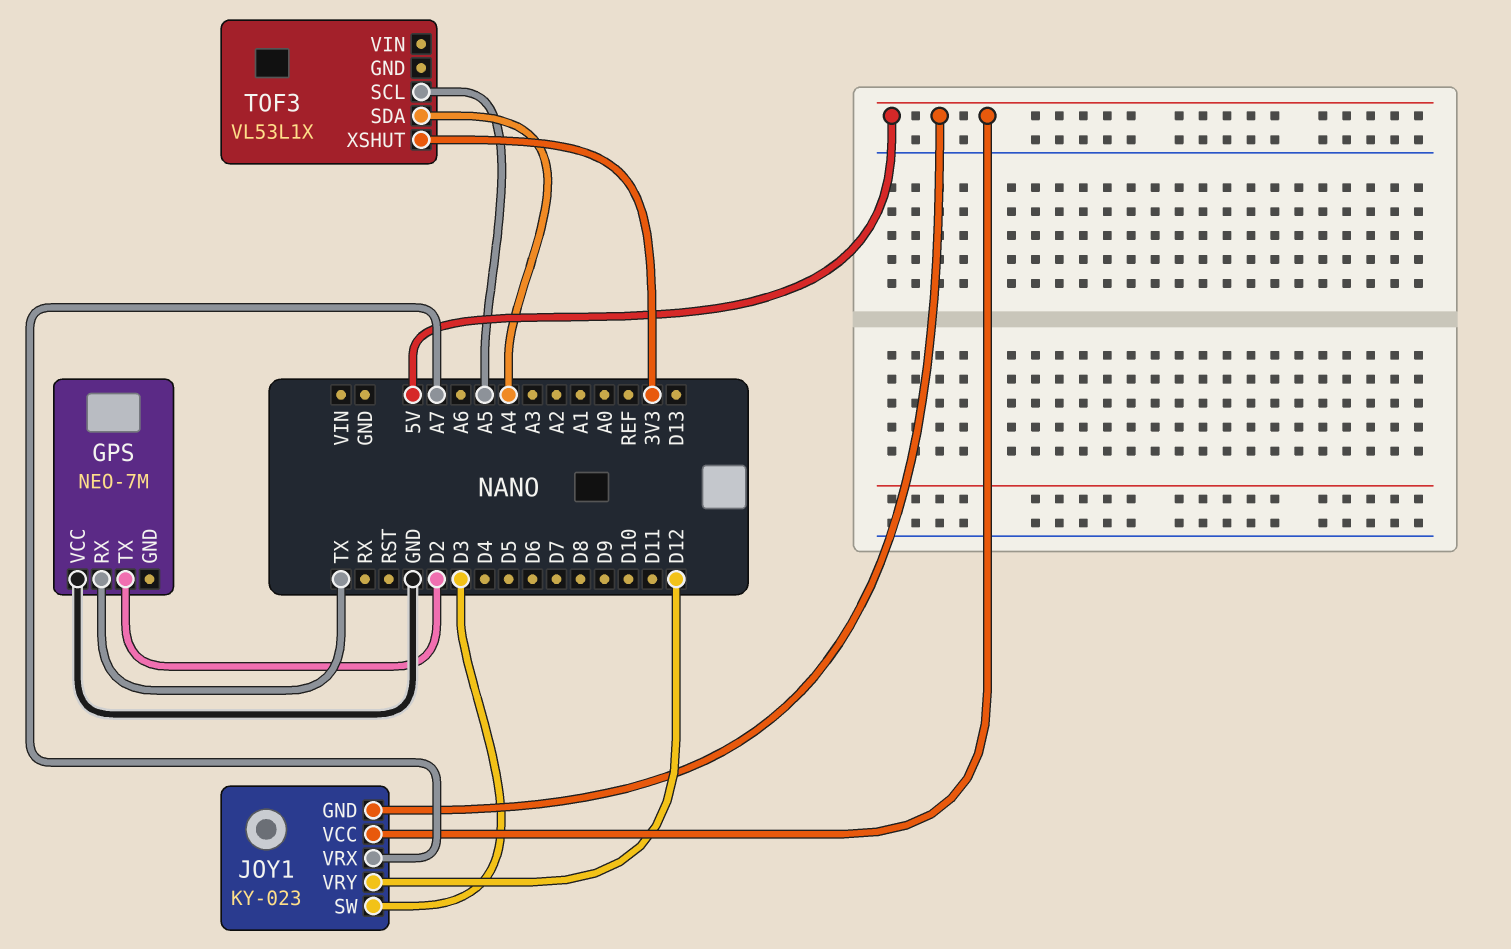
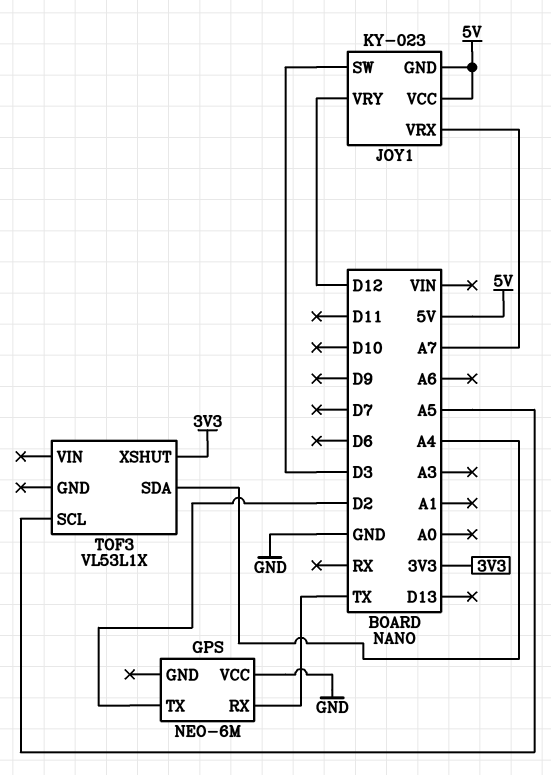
GPS: NEO-7M -> NEO-6M

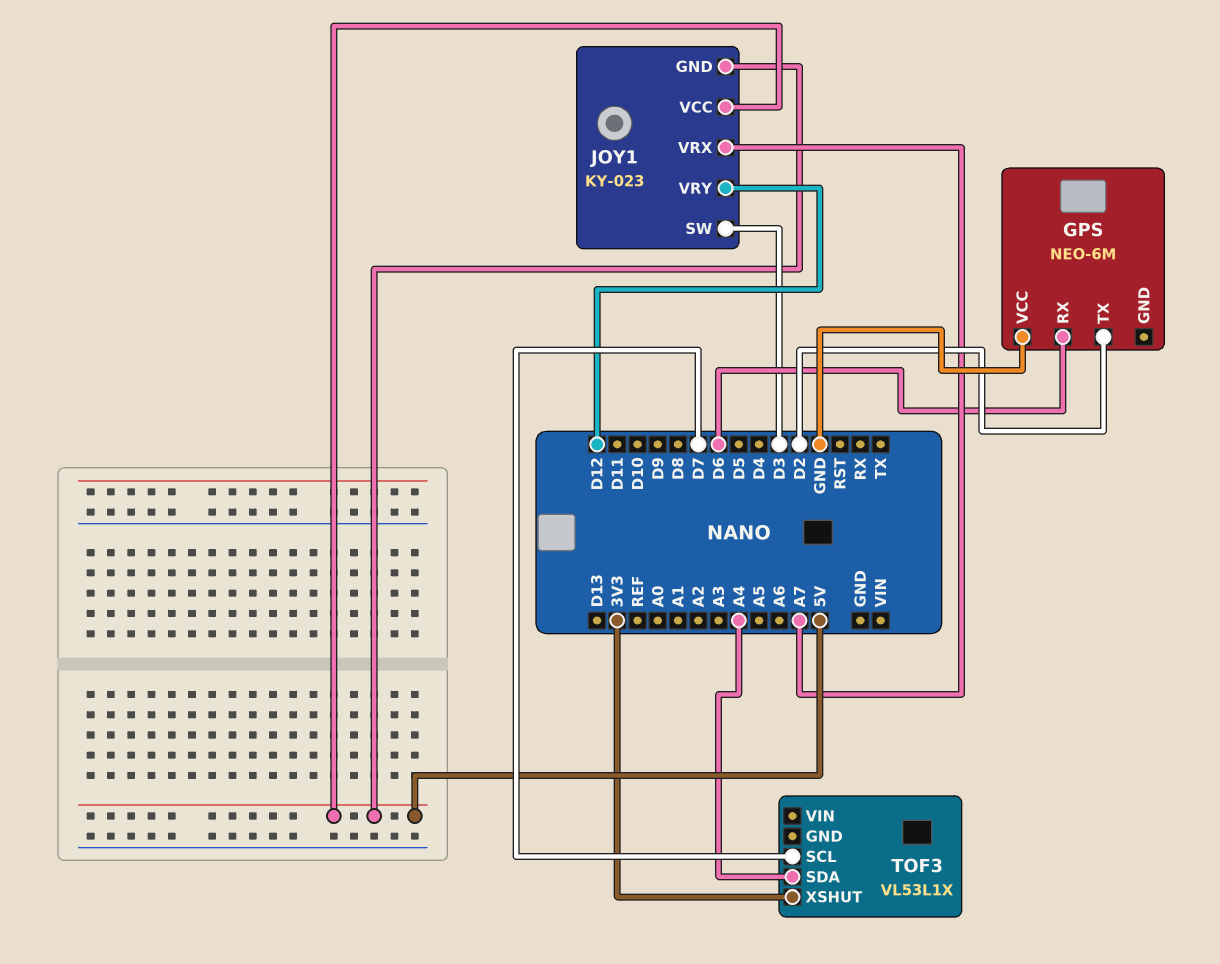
GPS pin RX: TX -> D6
TOF3 pin SCL: A5 -> D7

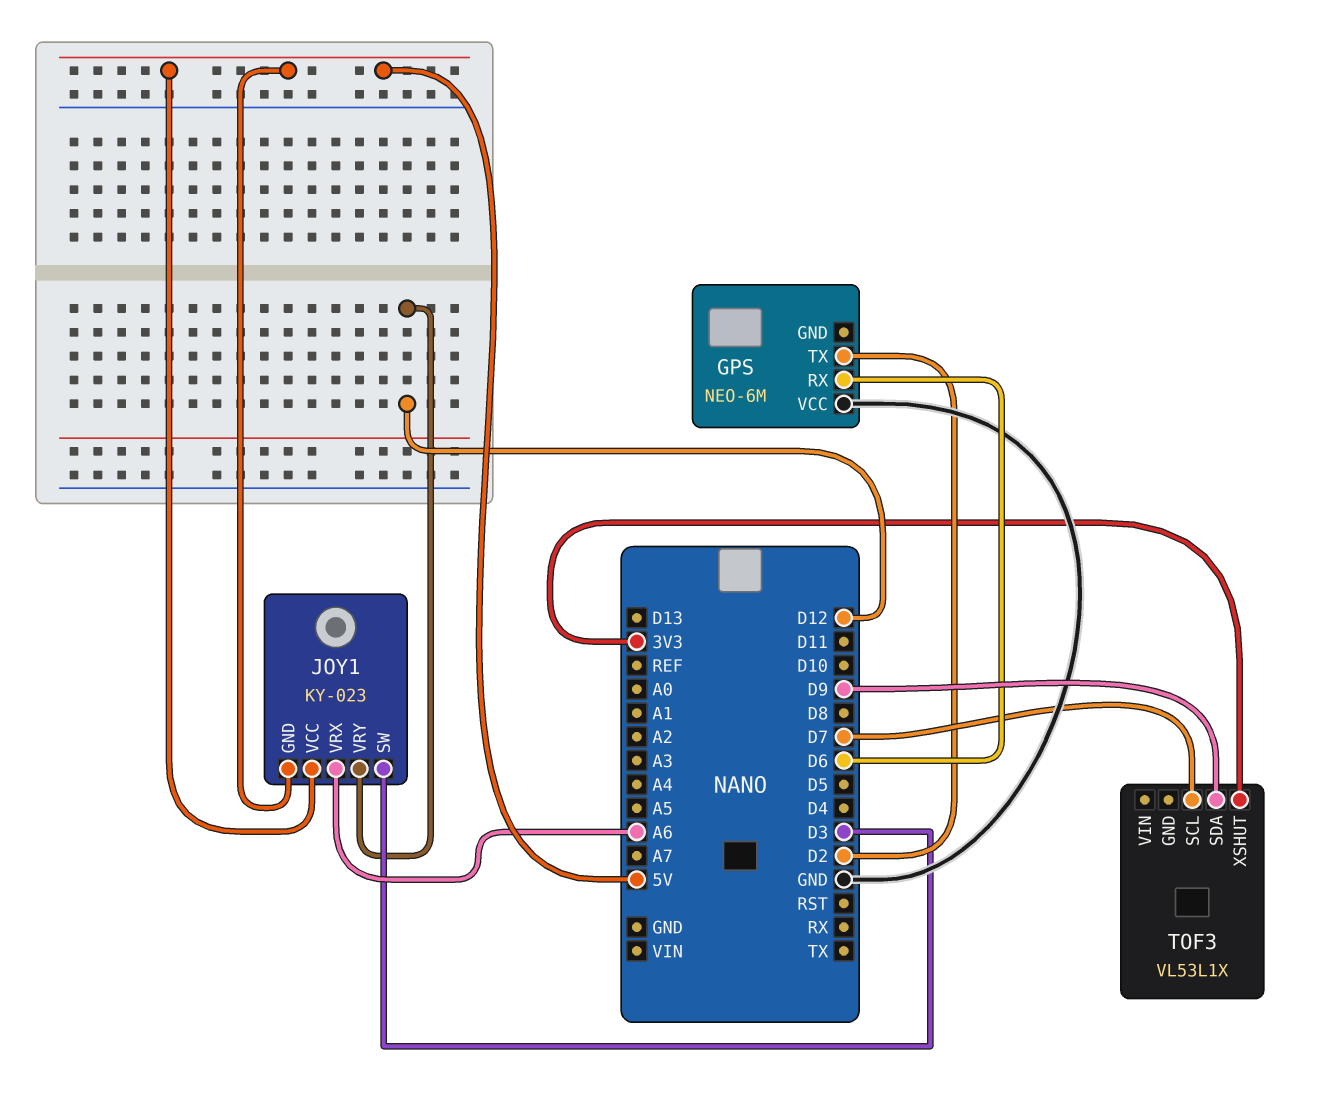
JOY1 pin VRX: A7 -> A6
TOF3 pin SDA: A4 -> D9

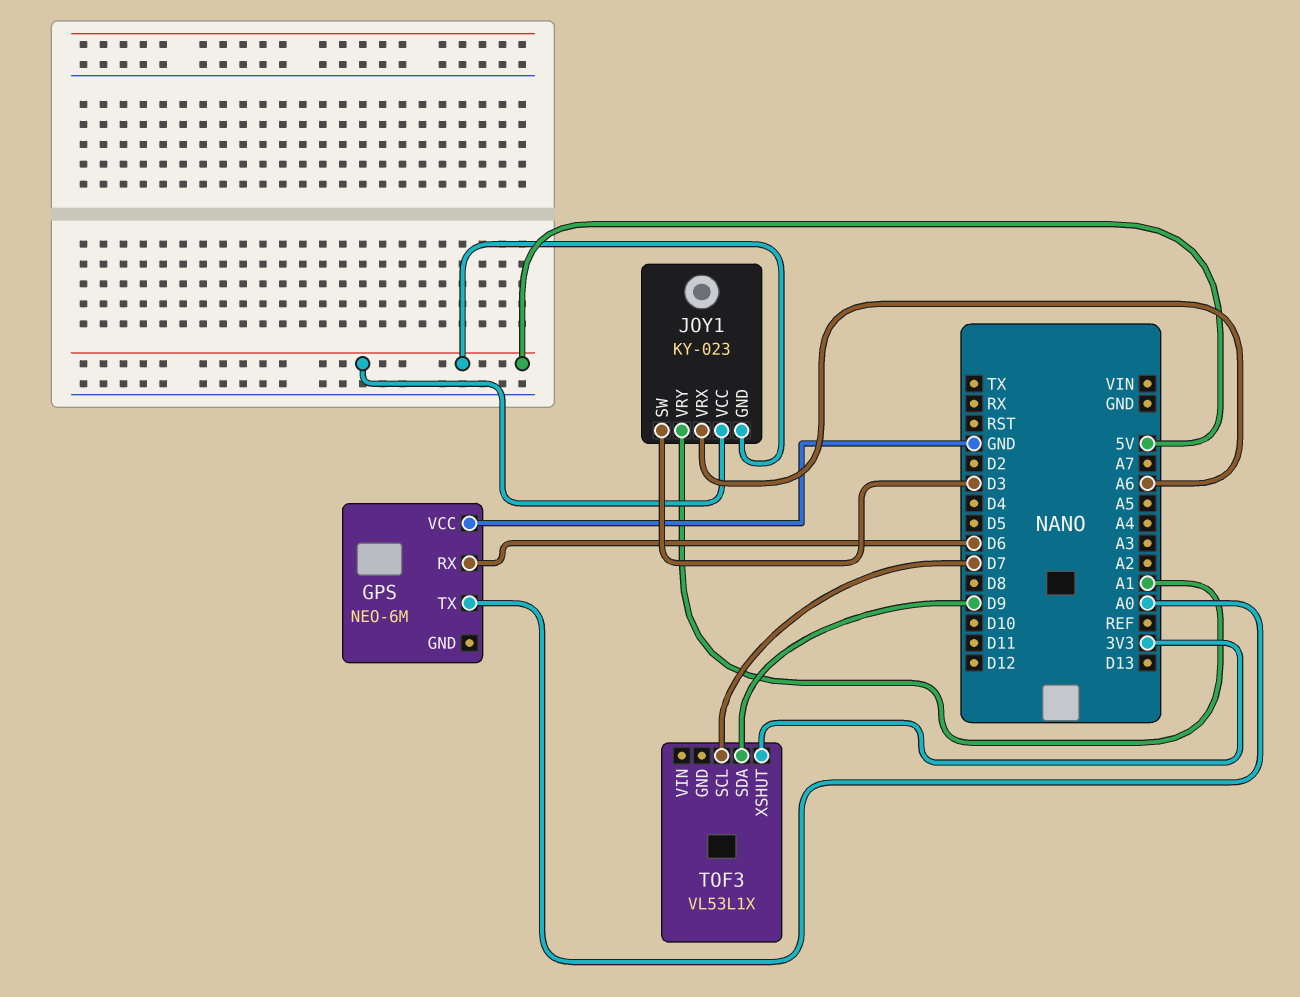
GPS pin TX: D2 -> A0
JOY1 pin VRY: D12 -> A1

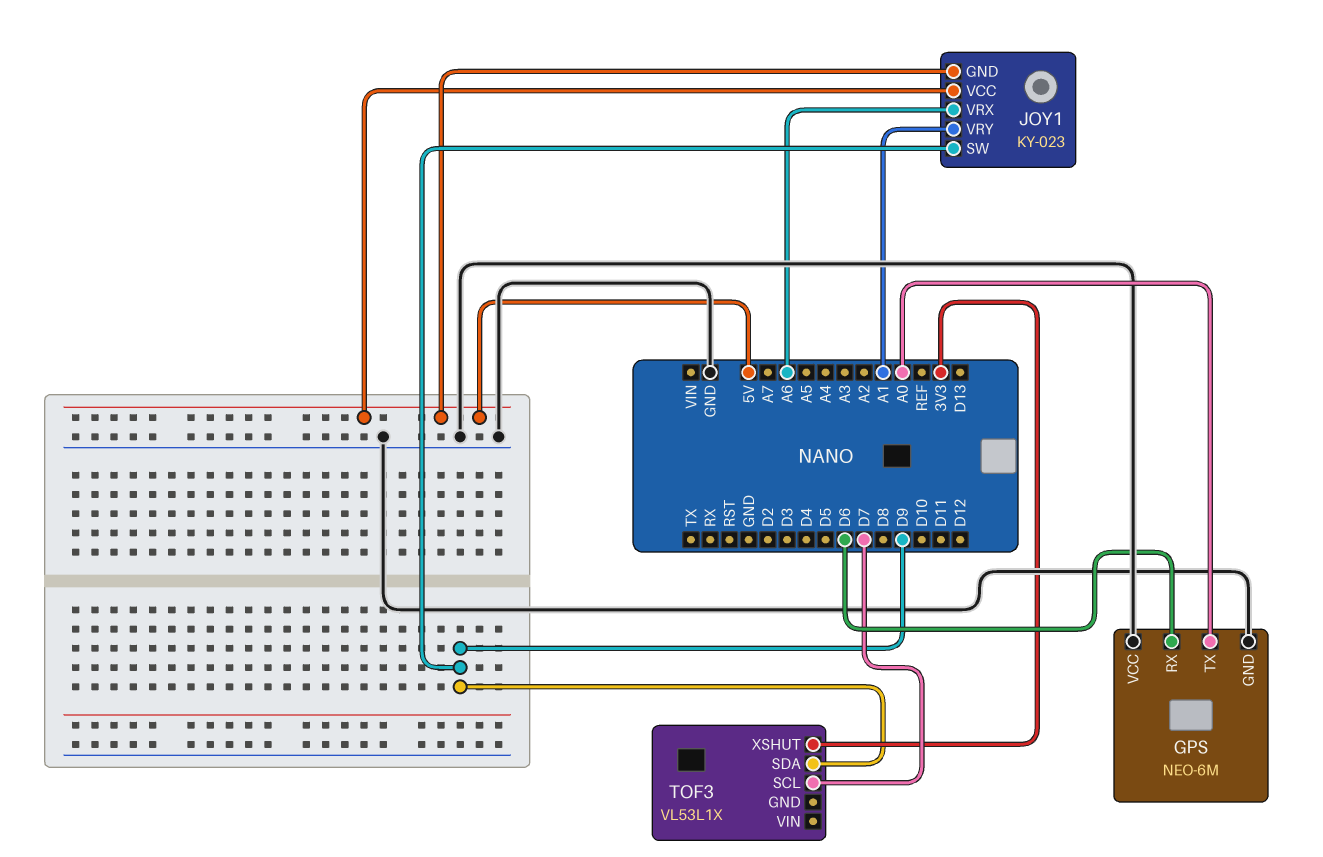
GPS pin GND: none -> GND
JOY1 pin SW: D3 -> D9

